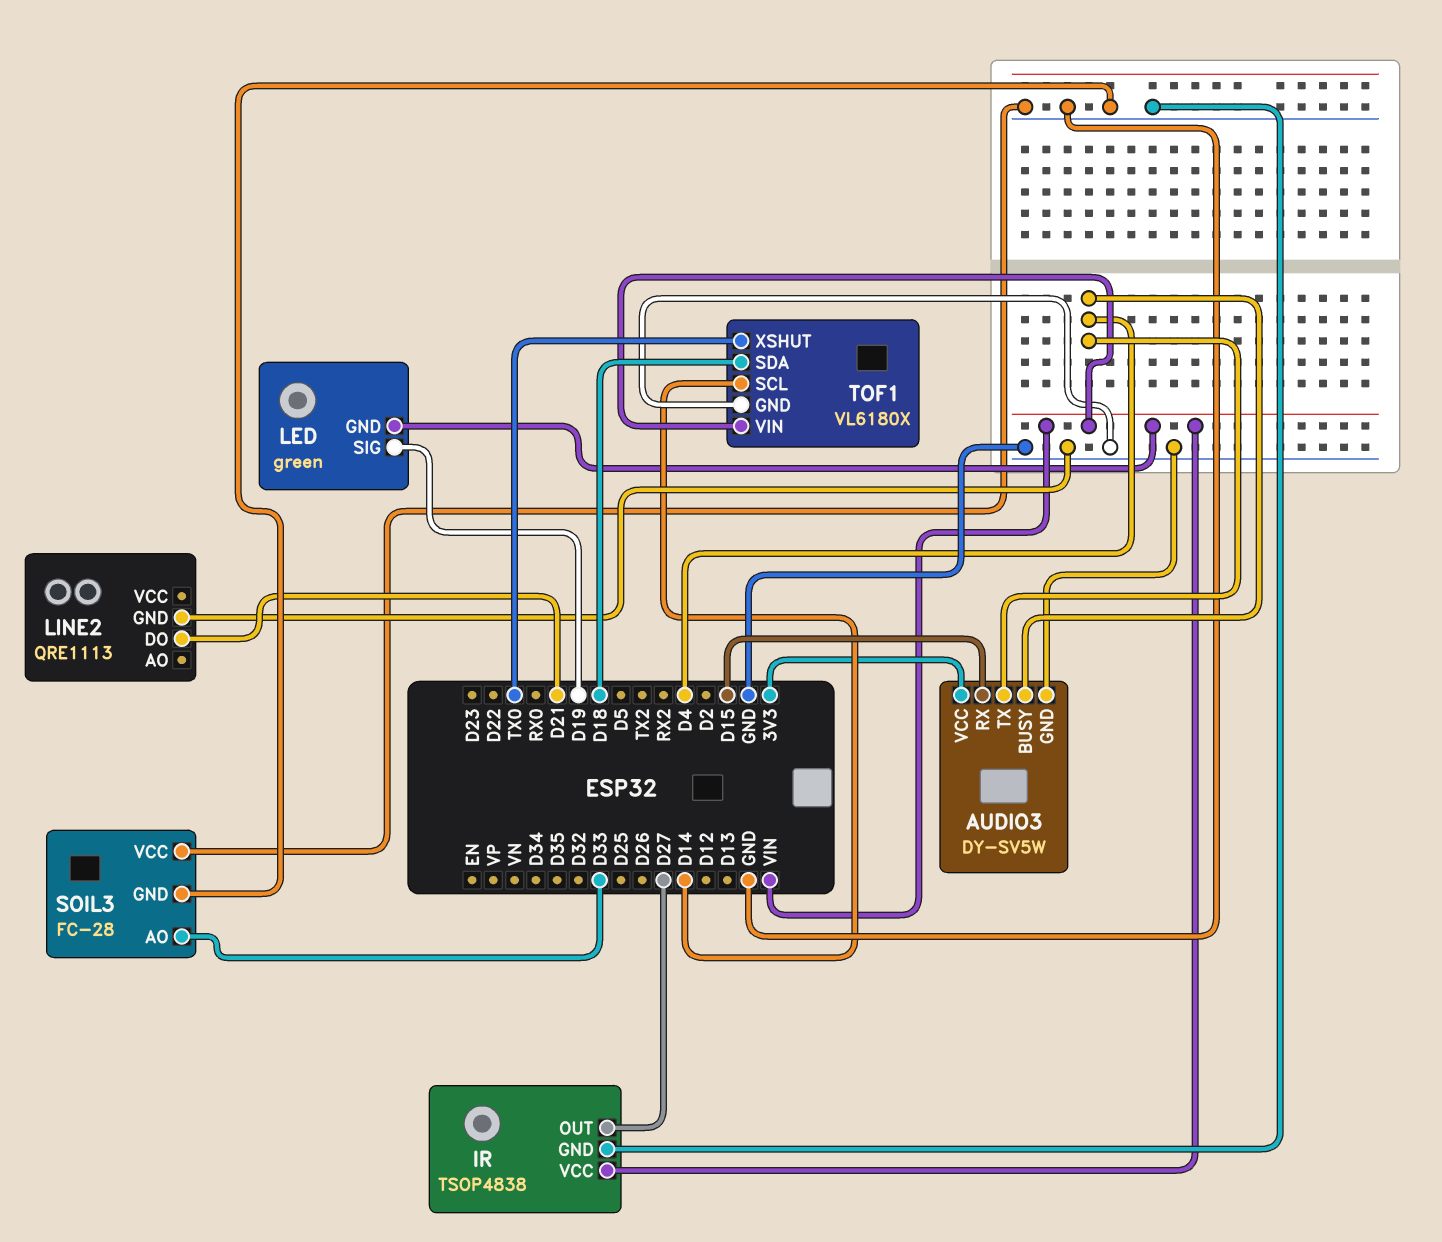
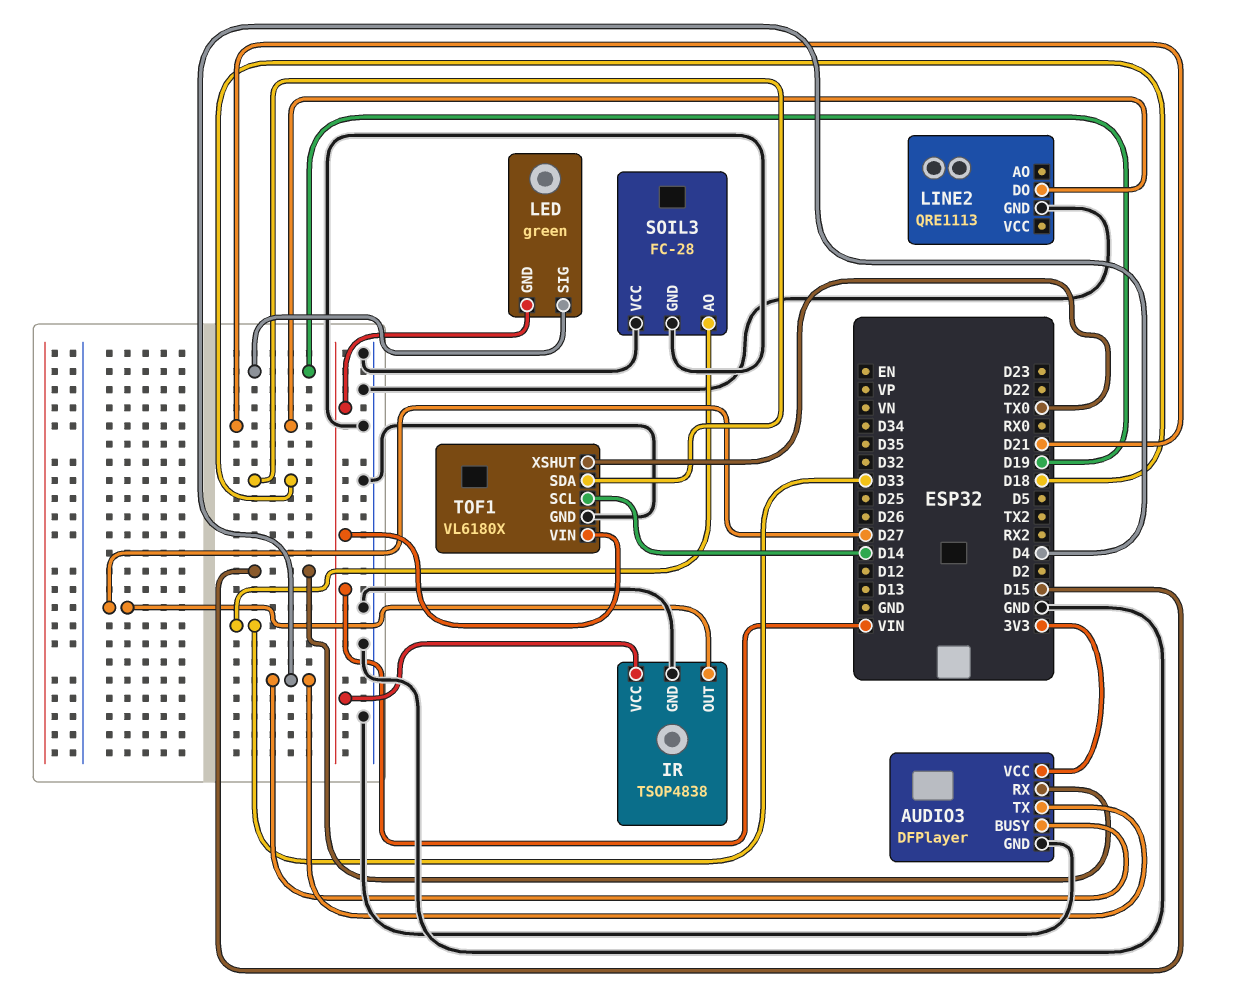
AUDIO3: DY-SV5W -> DFPlayer

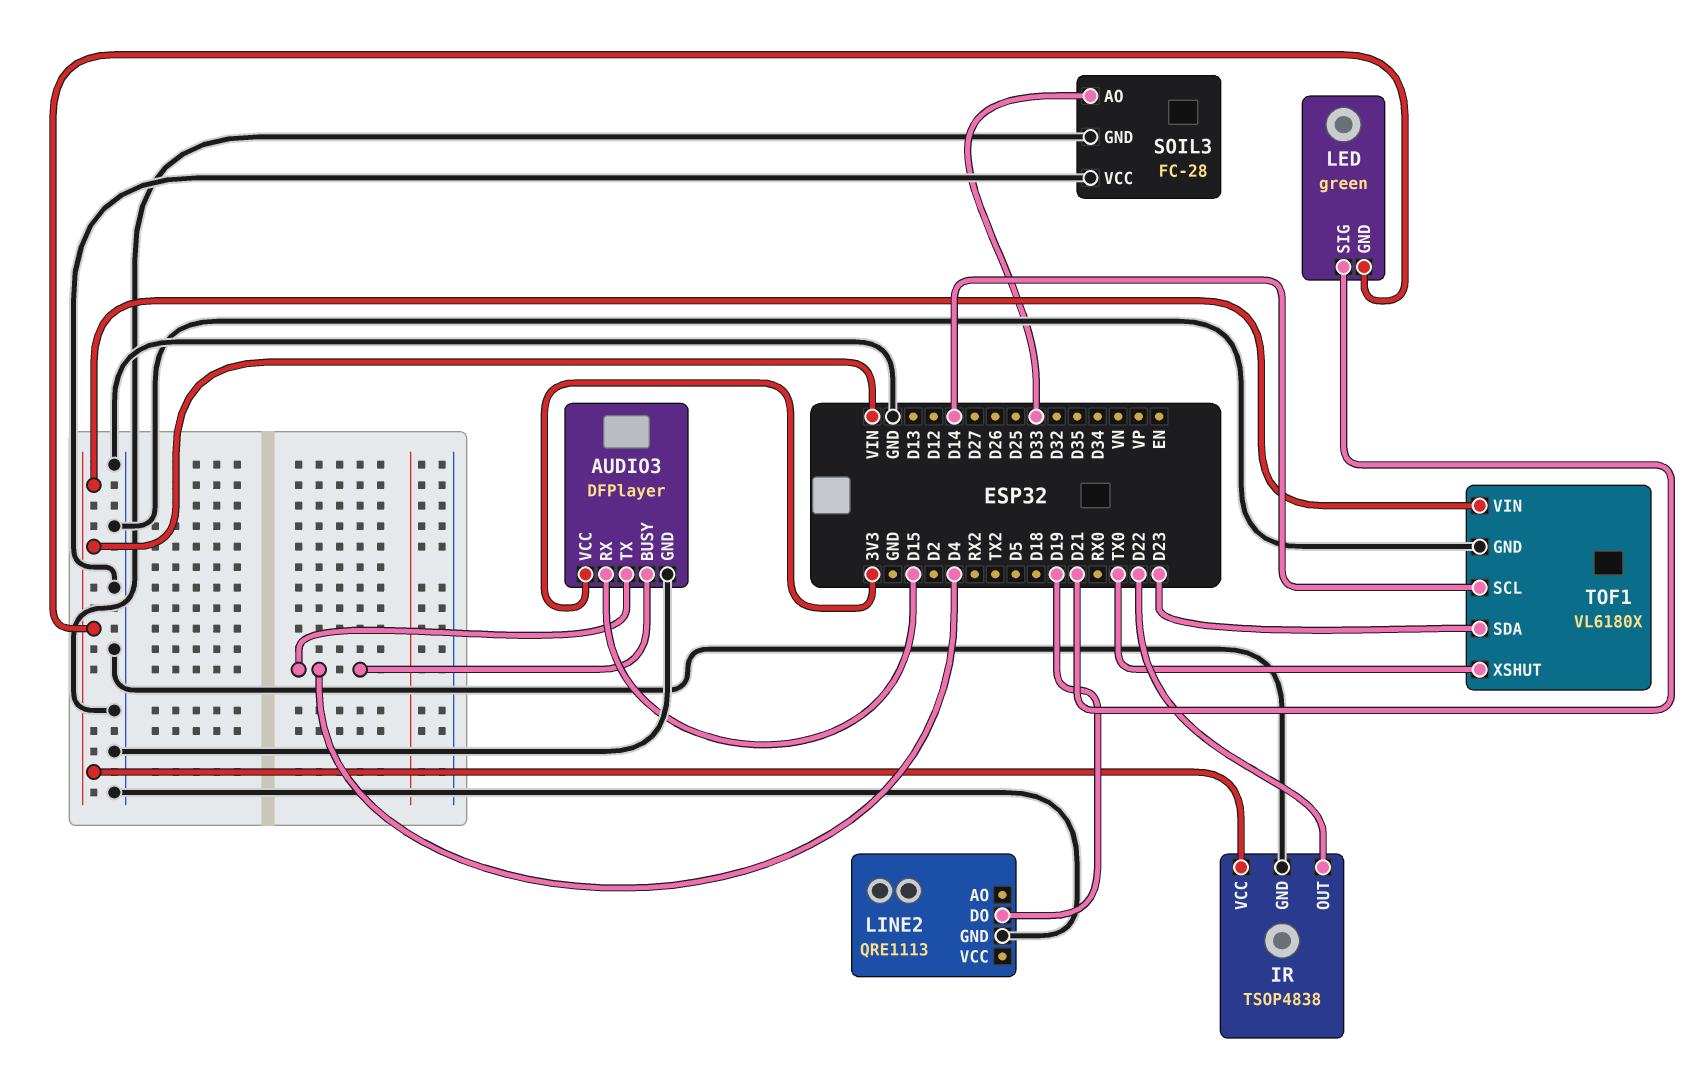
IR pin OUT: D27 -> D22
LED pin SIG: D19 -> D21
LINE2 pin DO: D21 -> D19
TOF1 pin SDA: D18 -> D23

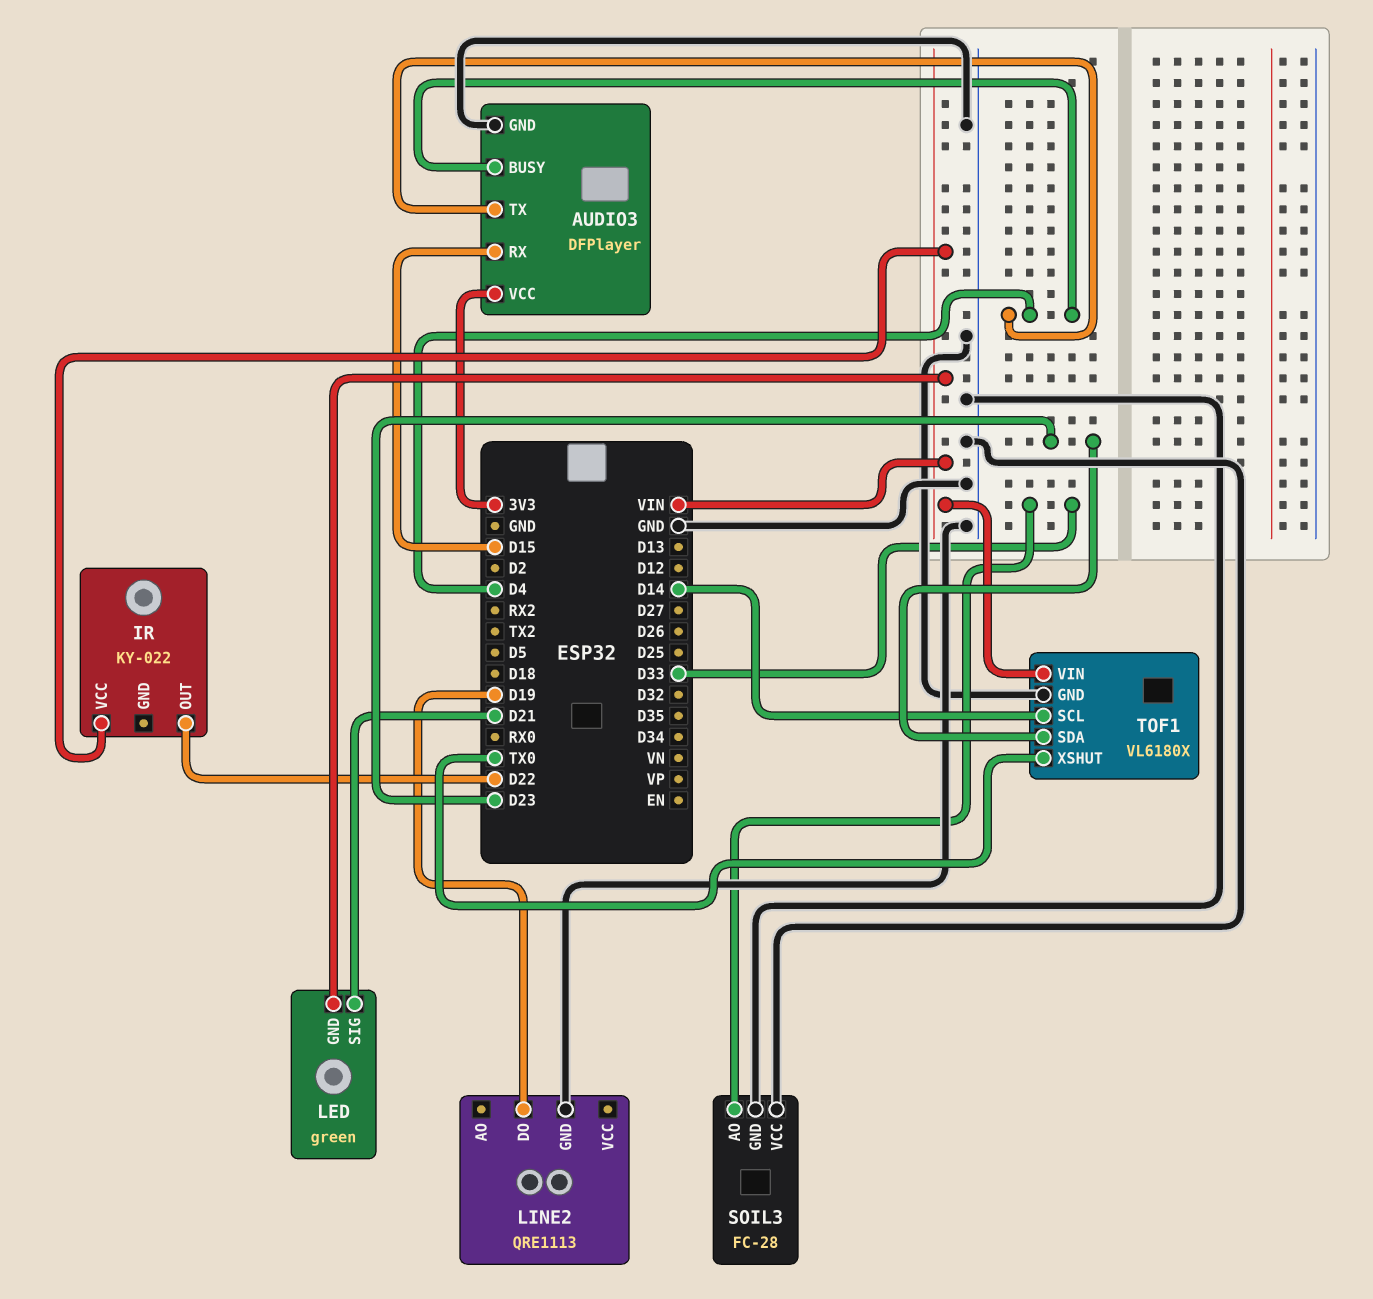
IR: TSOP4838 -> KY-022
IR pin GND: GND -> none

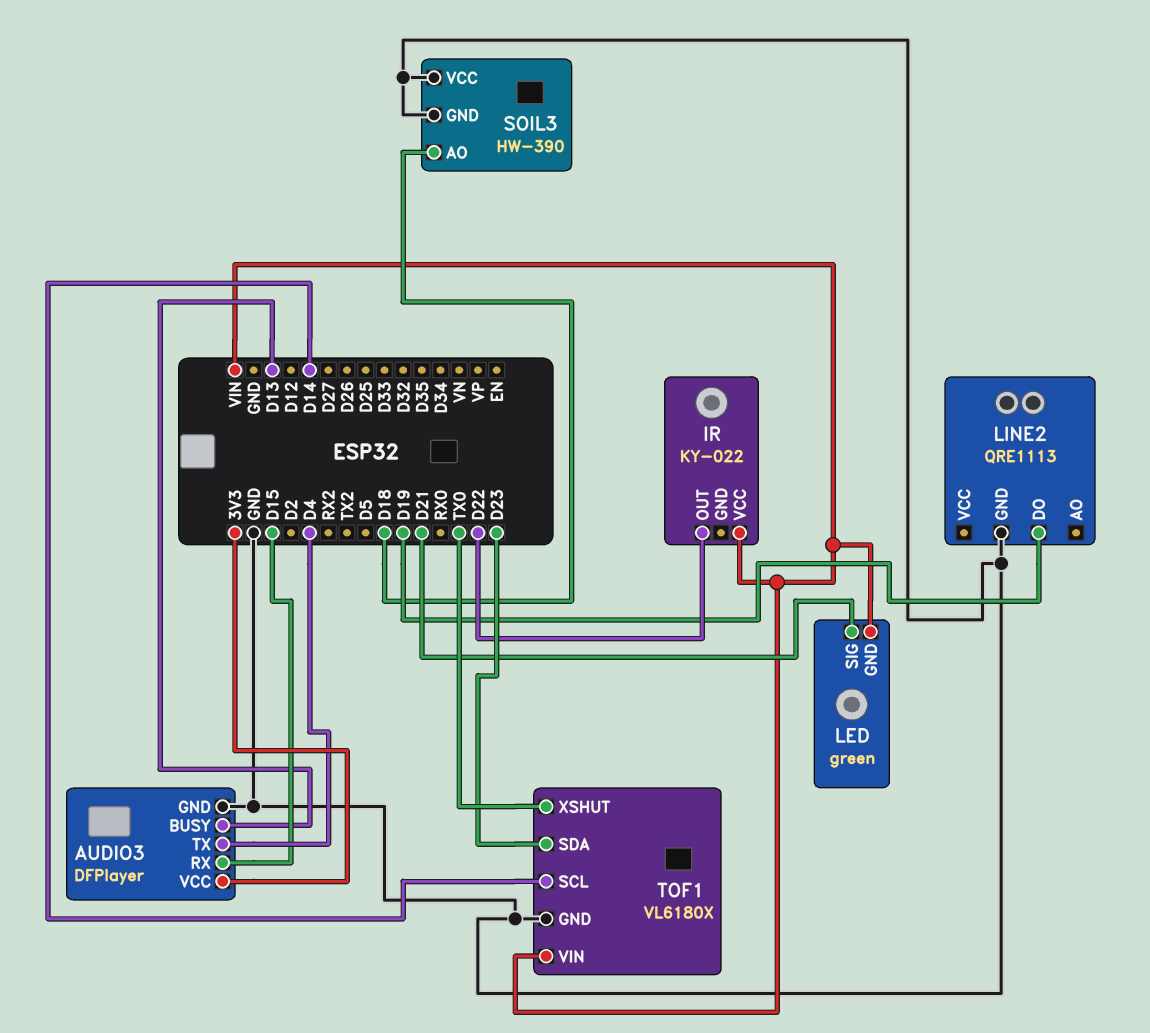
AUDIO3 pin BUSY: D4 -> D13
SOIL3: FC-28 -> HW-390
SOIL3 pin AO: D33 -> D18

